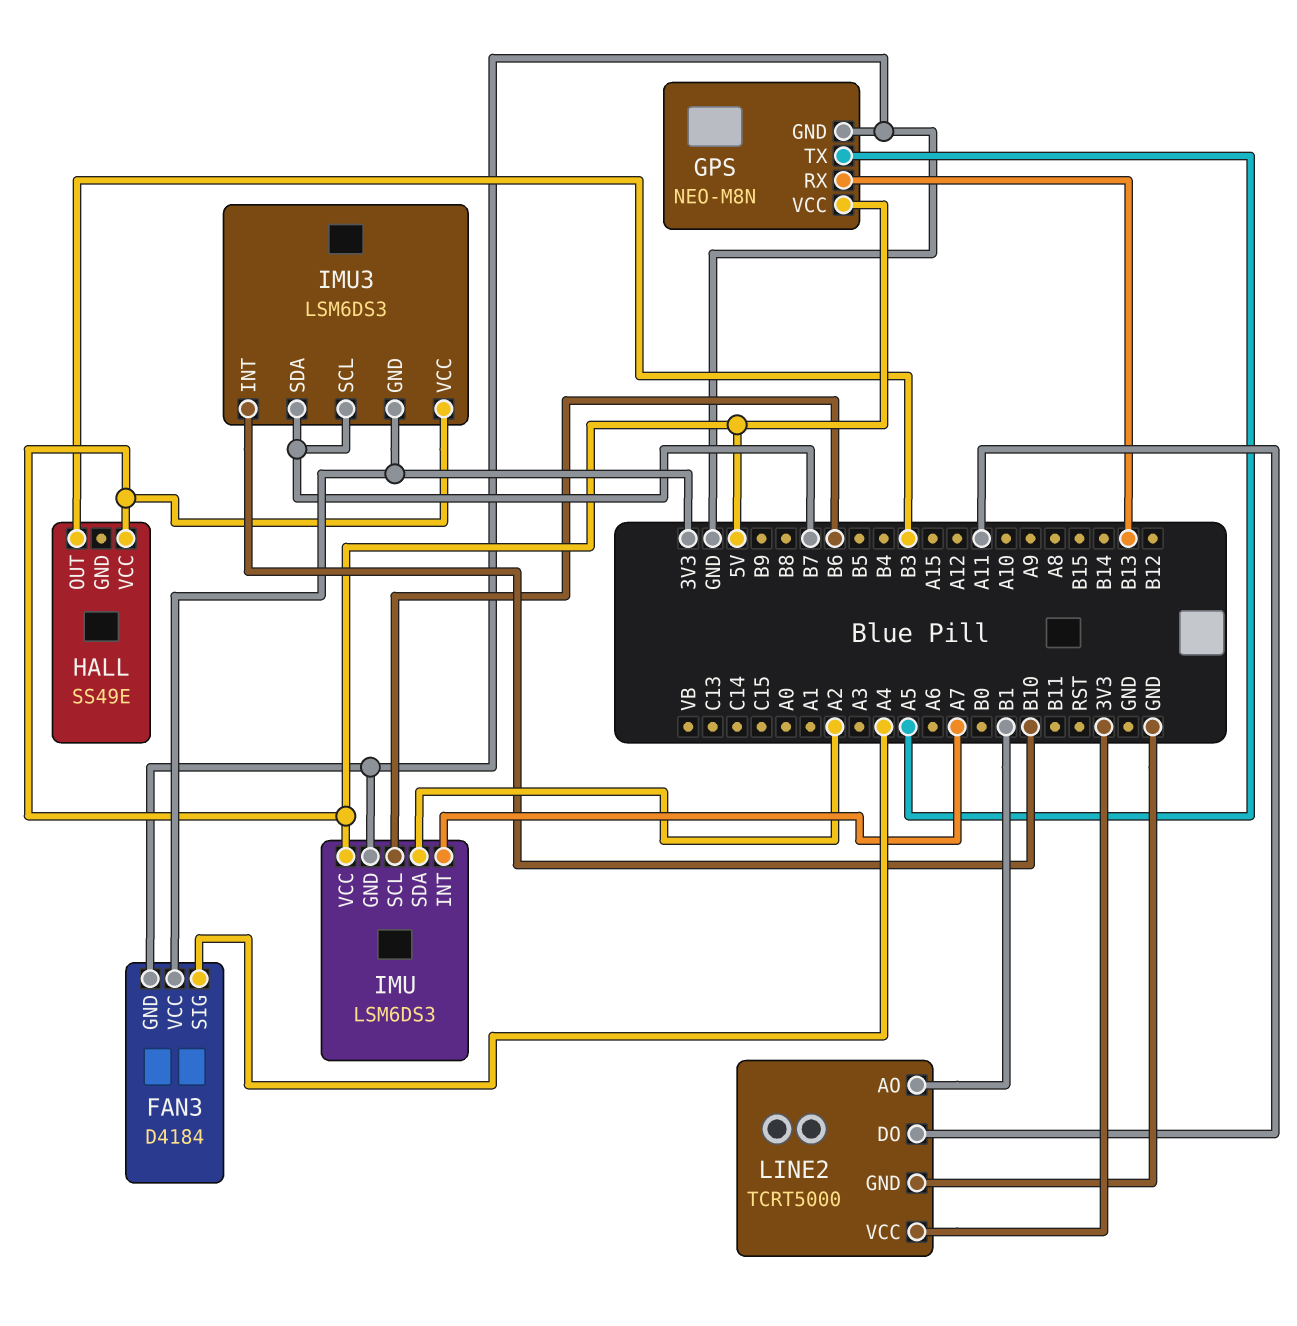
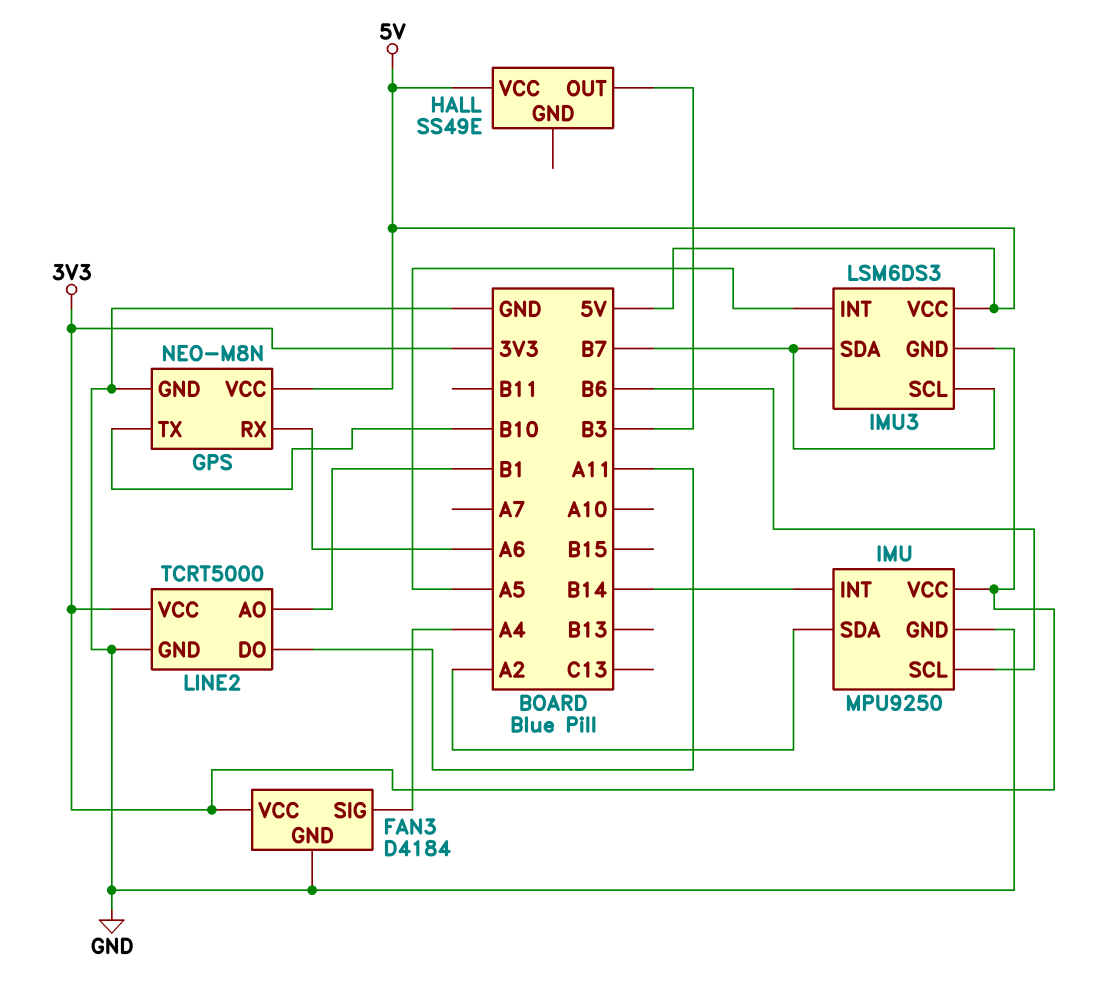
GPS pin RX: B13 -> A6
GPS pin TX: A5 -> B10
IMU: LSM6DS3 -> MPU9250
IMU pin INT: A7 -> B14
IMU pin VCC: 5V -> 3V3
IMU3 pin INT: B10 -> A5

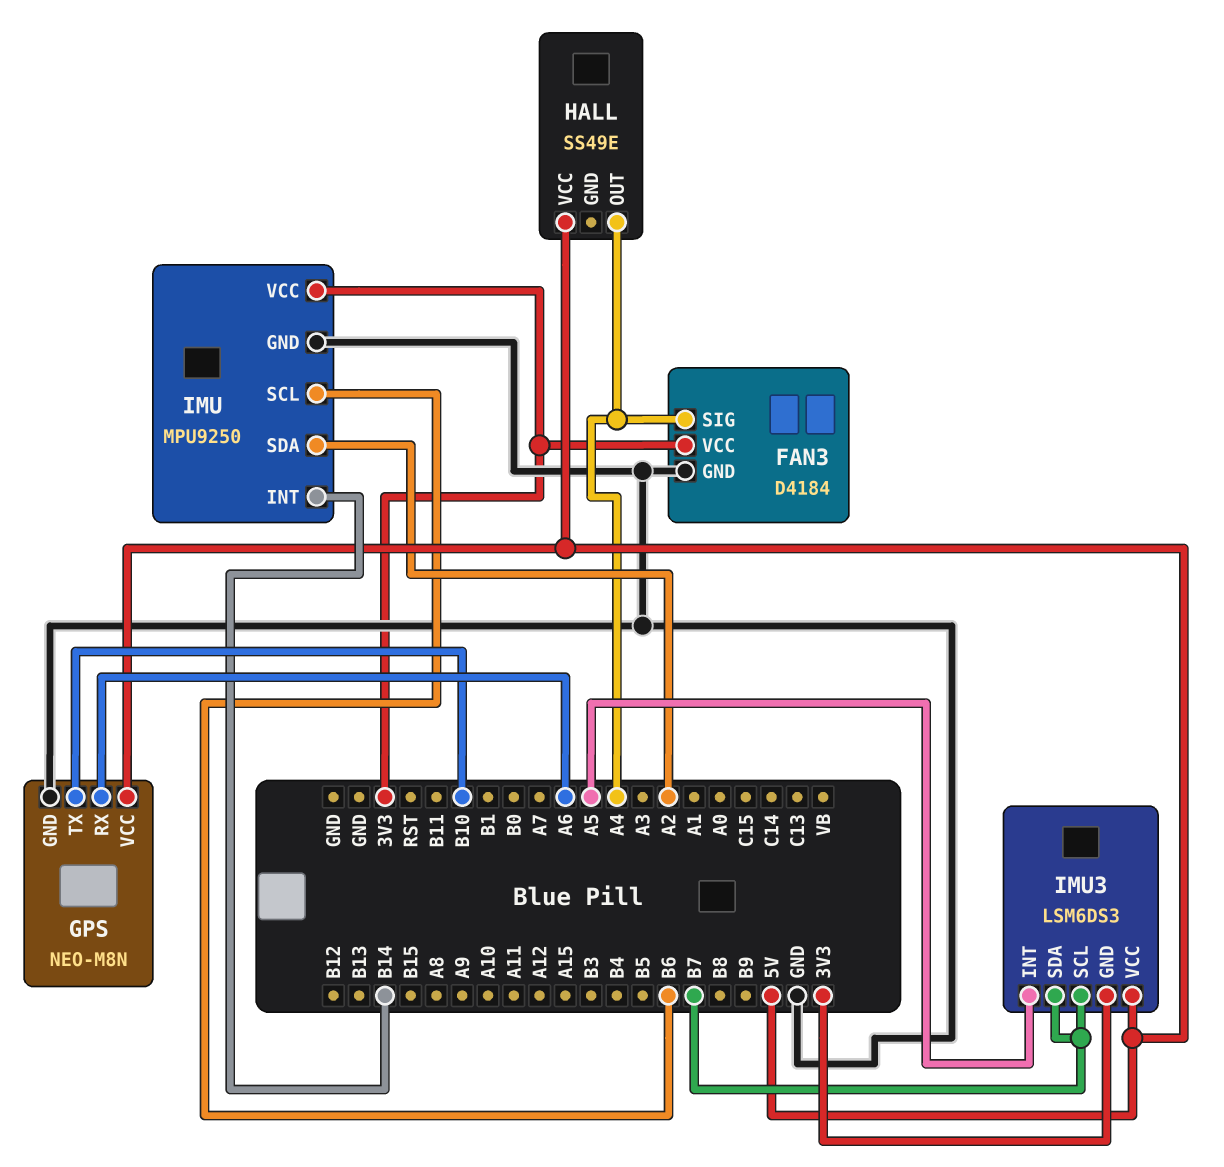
HALL pin OUT: B3 -> A4
LINE2: TCRT5000 -> none
LINE2 pin AO: B1 -> none
LINE2 pin DO: A11 -> none
LINE2 pin GND: GND -> none
LINE2 pin VCC: 3V3 -> none

